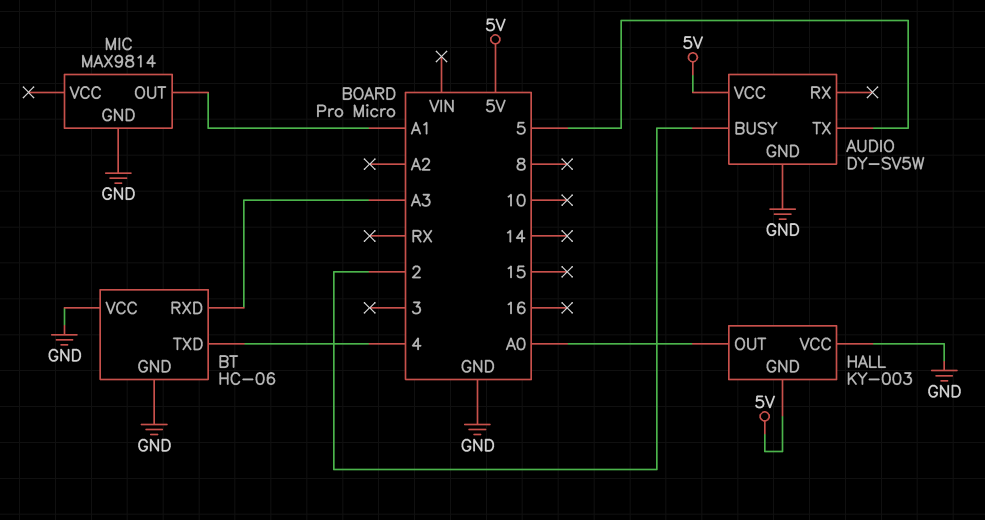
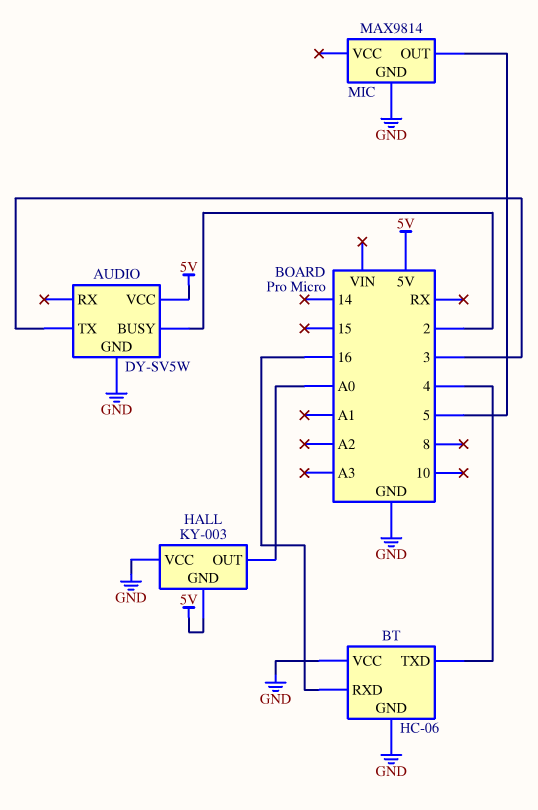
AUDIO pin TX: 5 -> 3
BT pin RXD: A3 -> 16
MIC pin OUT: A1 -> 5

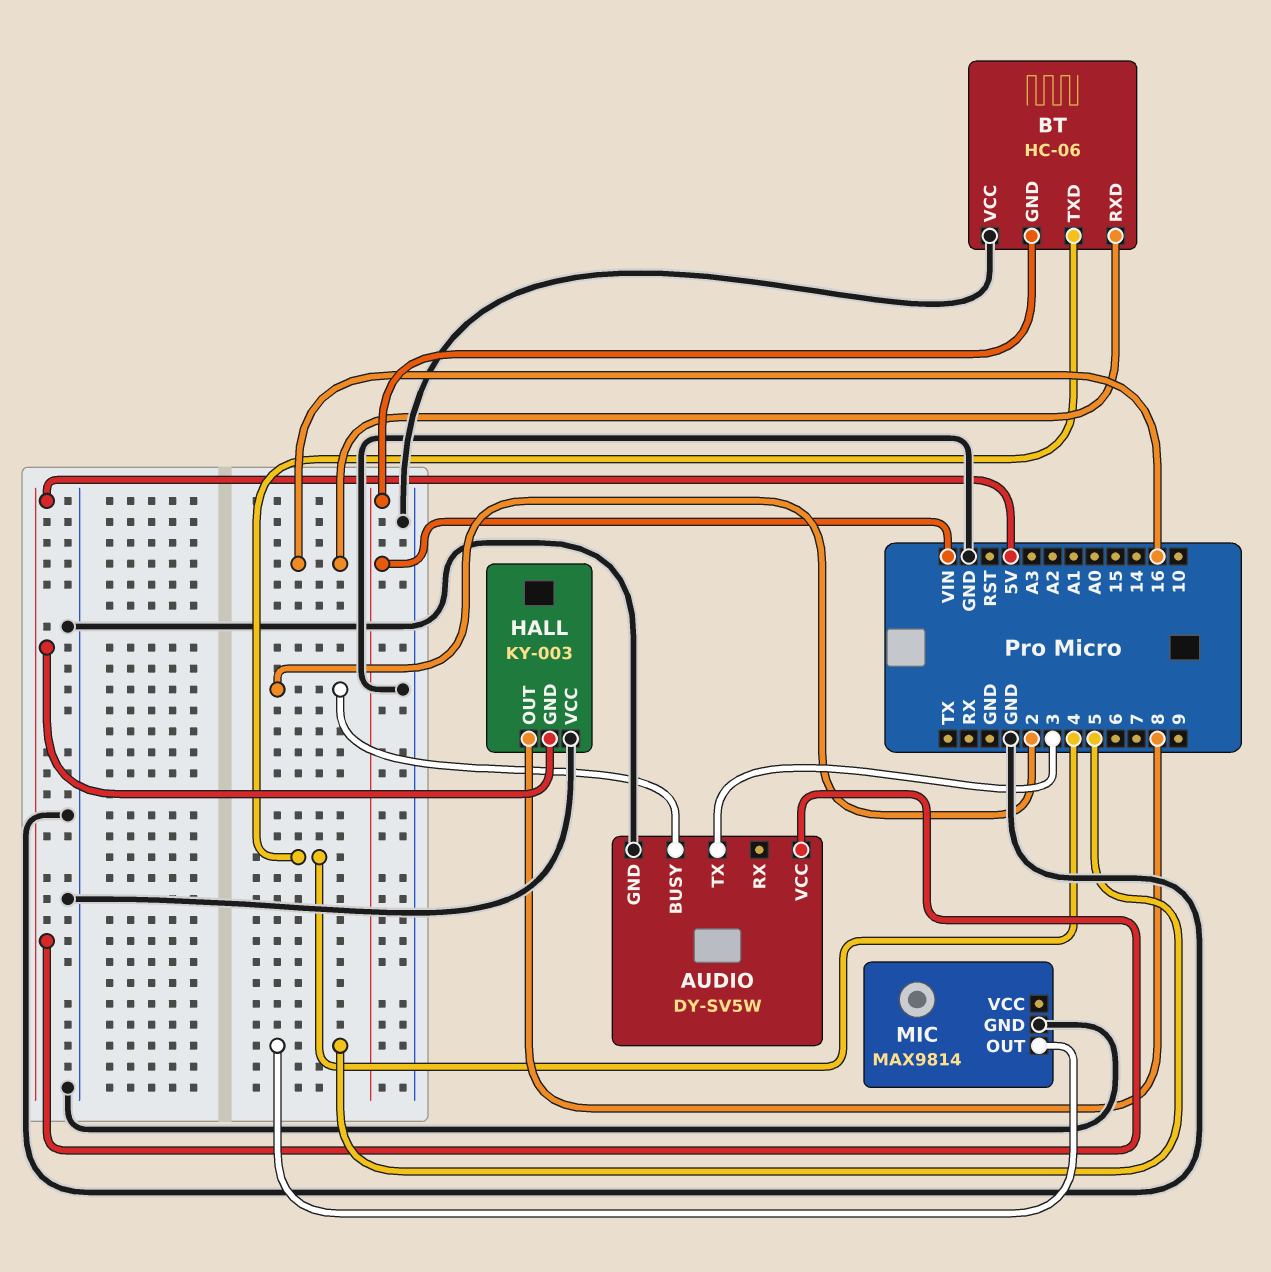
BT pin GND: GND -> VIN
HALL pin OUT: A0 -> 8

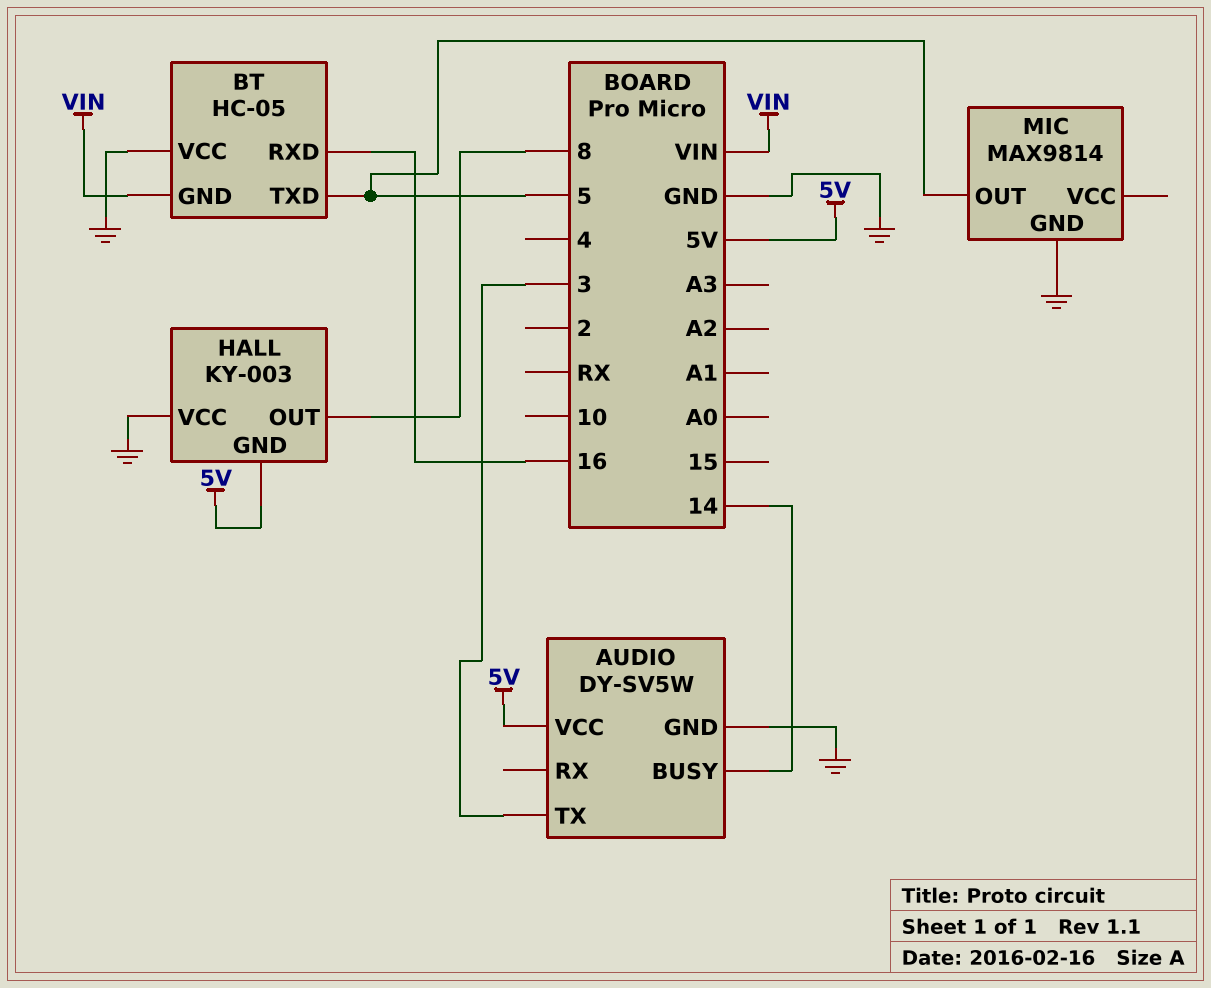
AUDIO pin BUSY: 2 -> 14
BT: HC-06 -> HC-05
BT pin TXD: 4 -> 5

